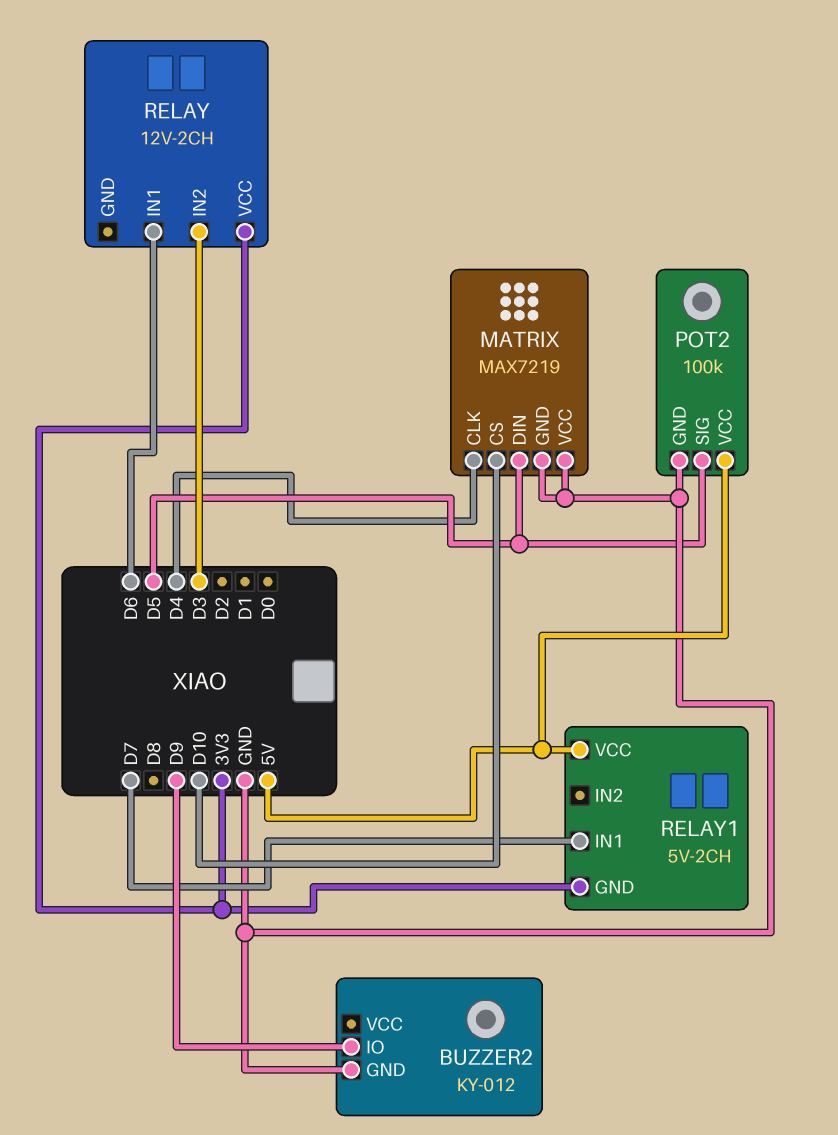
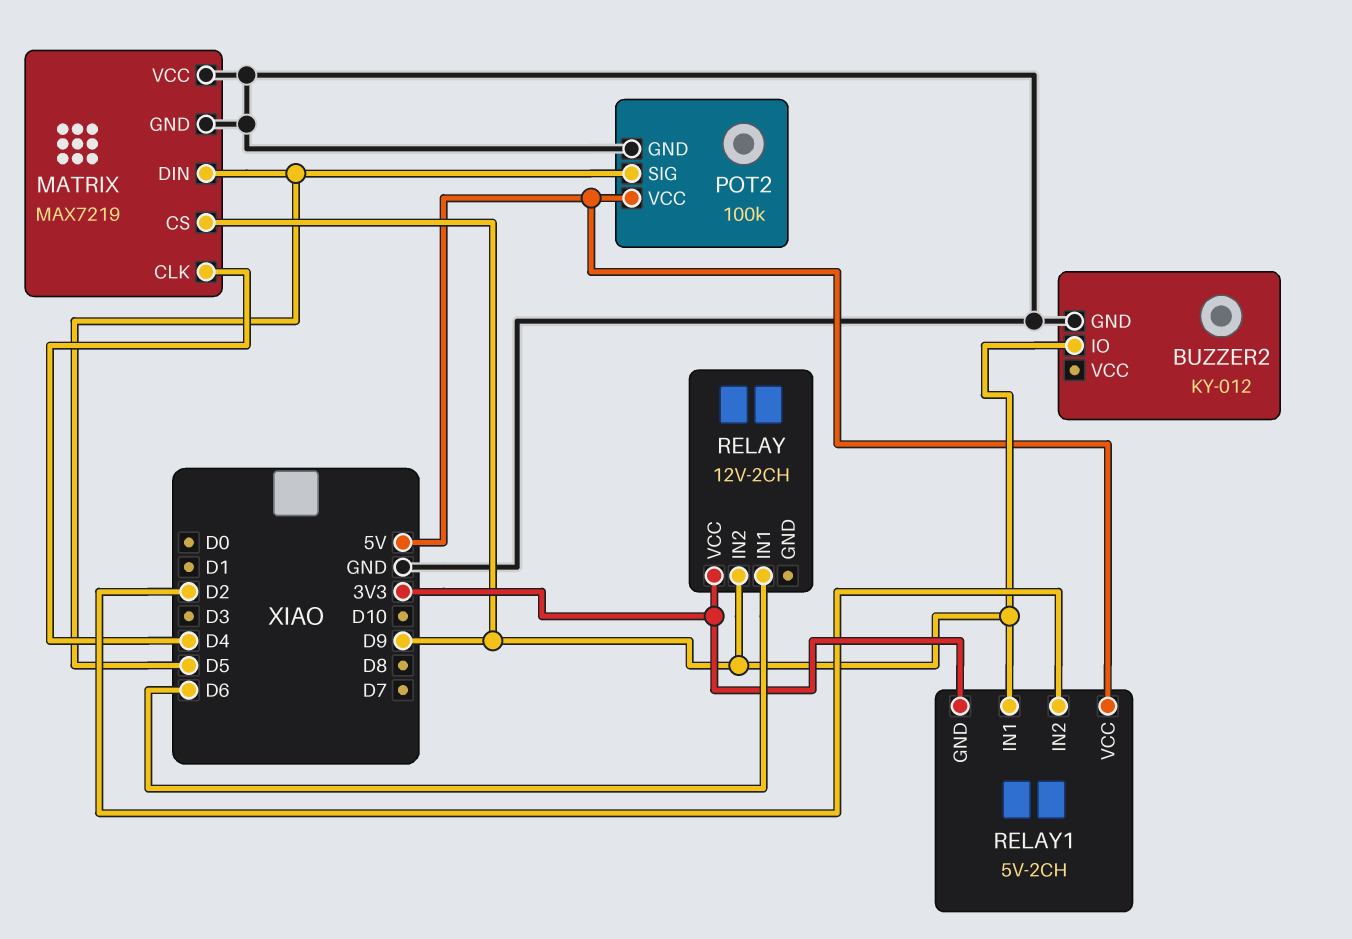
MATRIX pin CS: D10 -> D9
RELAY pin IN2: D3 -> D9
RELAY1 pin IN1: D7 -> D9
RELAY1 pin IN2: none -> D2

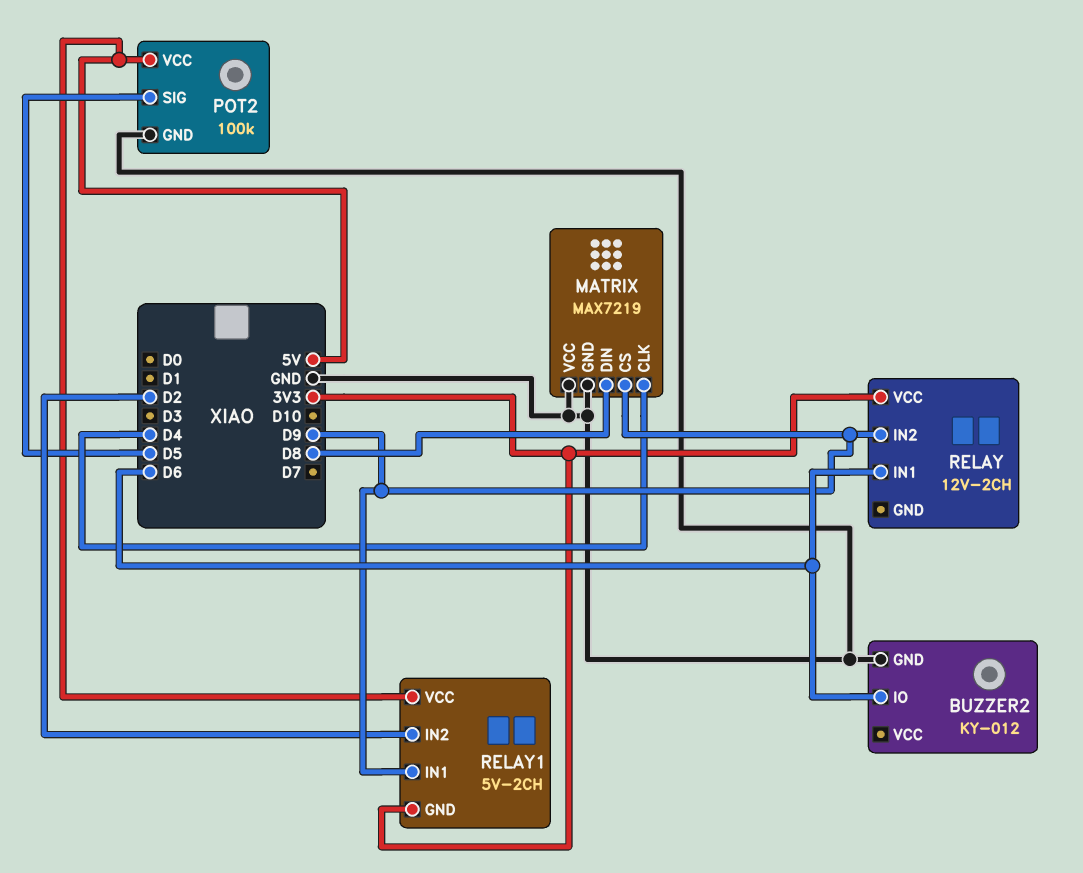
BUZZER2 pin IO: D9 -> D6
MATRIX pin DIN: D5 -> D8

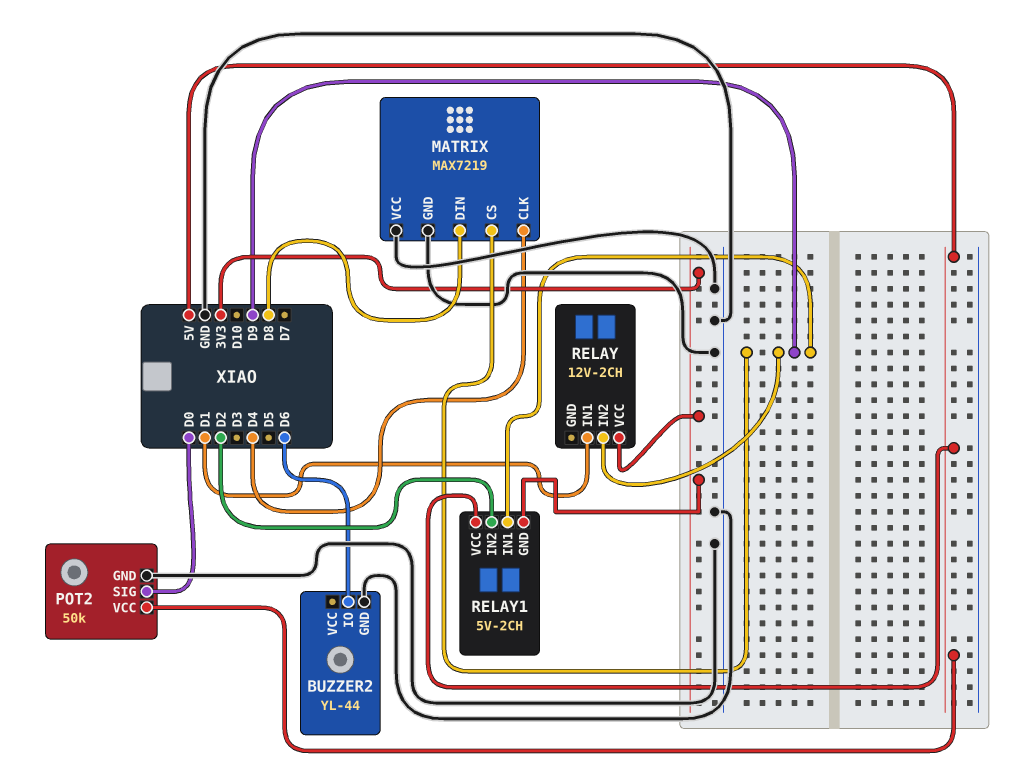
BUZZER2: KY-012 -> YL-44
POT2: 100k -> 50k
POT2 pin SIG: D5 -> D0
RELAY pin IN1: D6 -> D1

